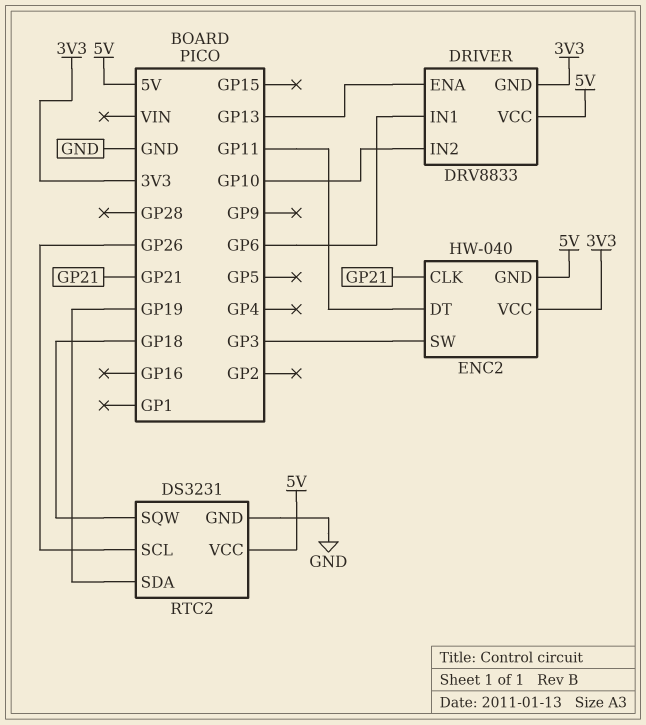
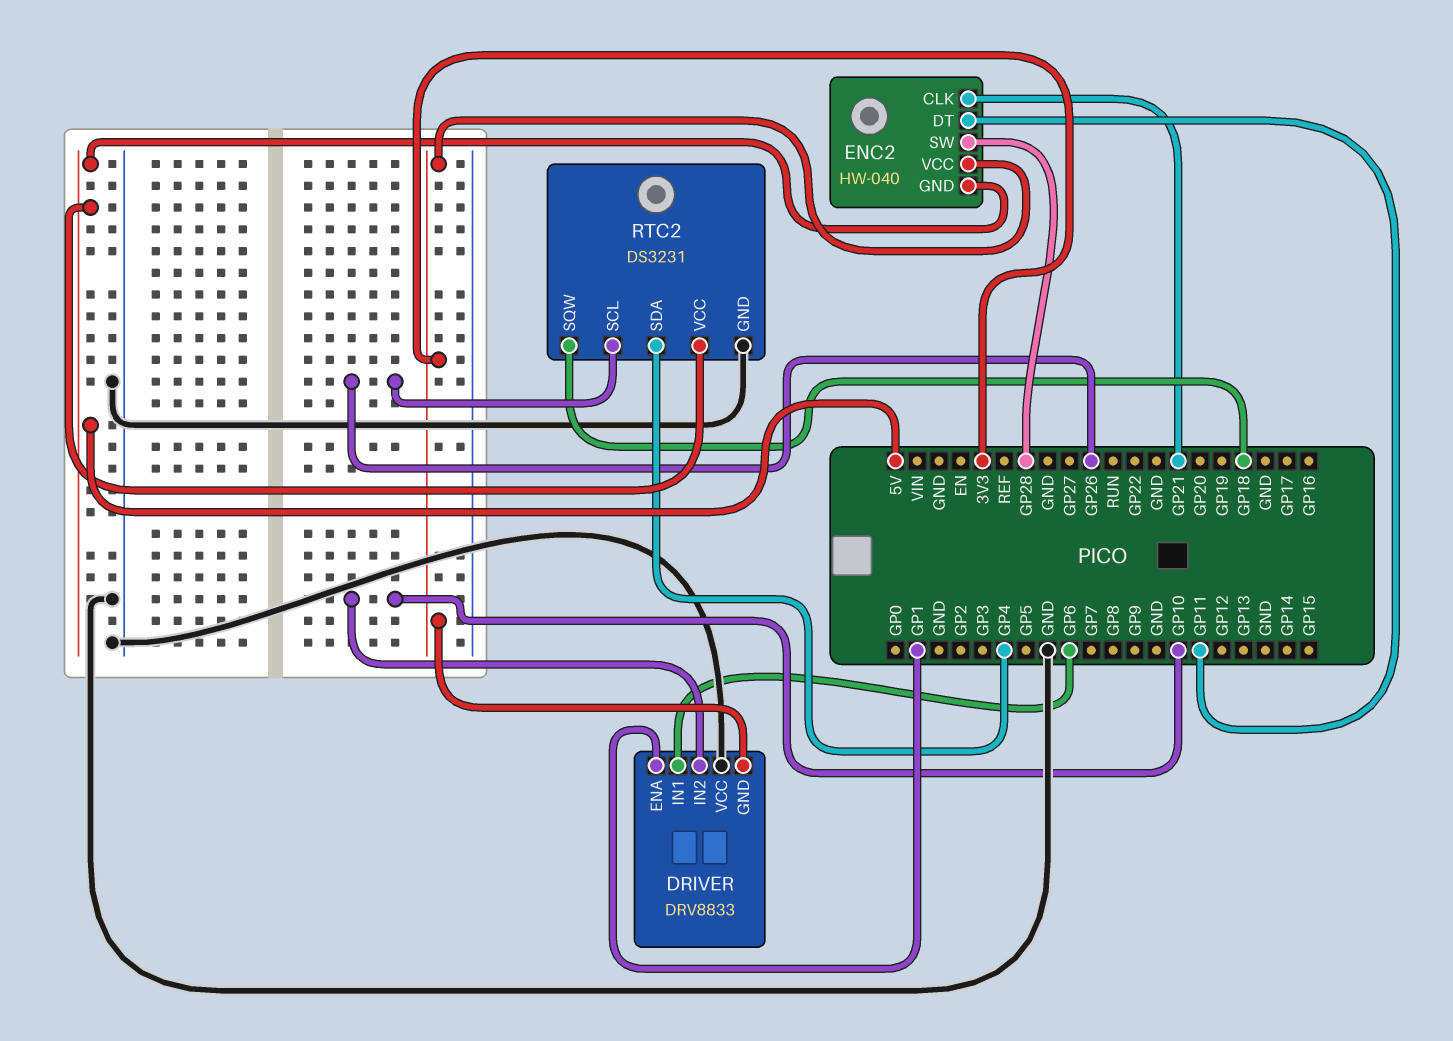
DRIVER pin ENA: GP13 -> GP1
DRIVER pin VCC: 5V -> GND
ENC2 pin SW: GP3 -> GP28
RTC2 pin SDA: GP19 -> GP4

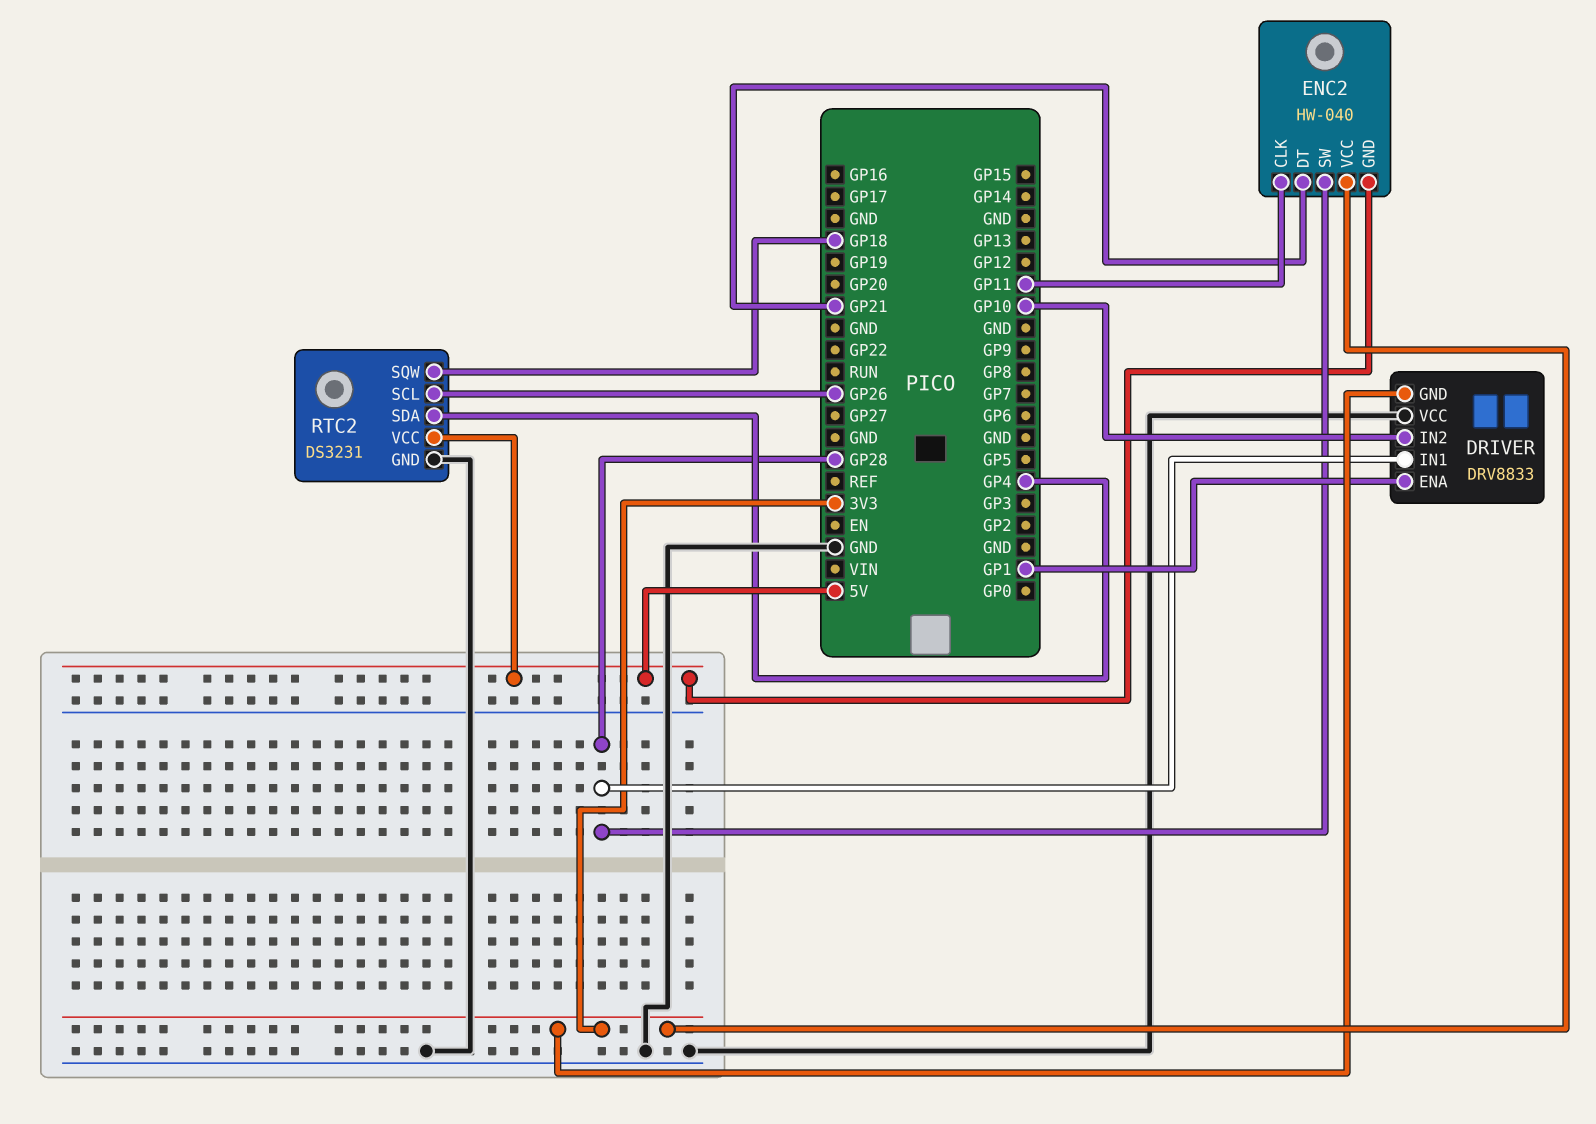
DRIVER pin IN1: GP6 -> GP28
ENC2 pin CLK: GP21 -> GP11
ENC2 pin DT: GP11 -> GP21

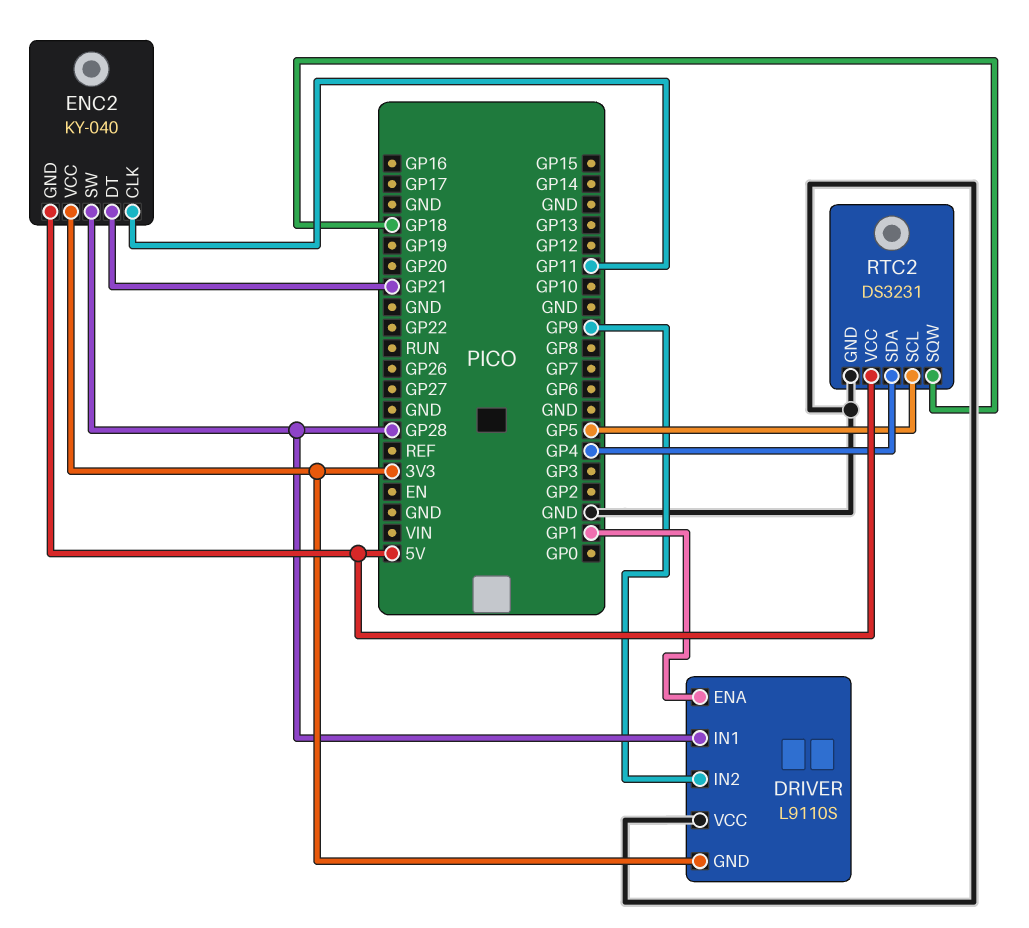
DRIVER: DRV8833 -> L9110S
DRIVER pin IN2: GP10 -> GP9
ENC2: HW-040 -> KY-040
RTC2 pin SCL: GP26 -> GP5

